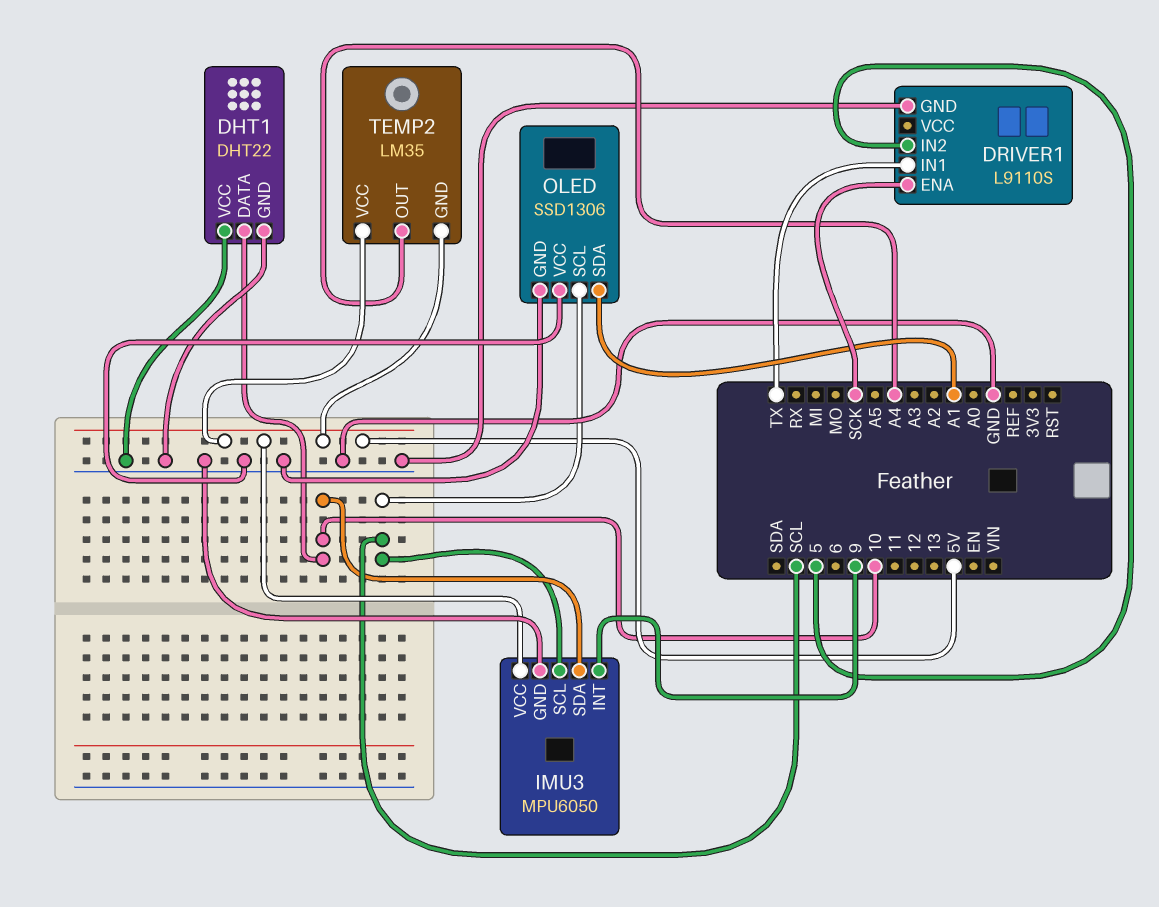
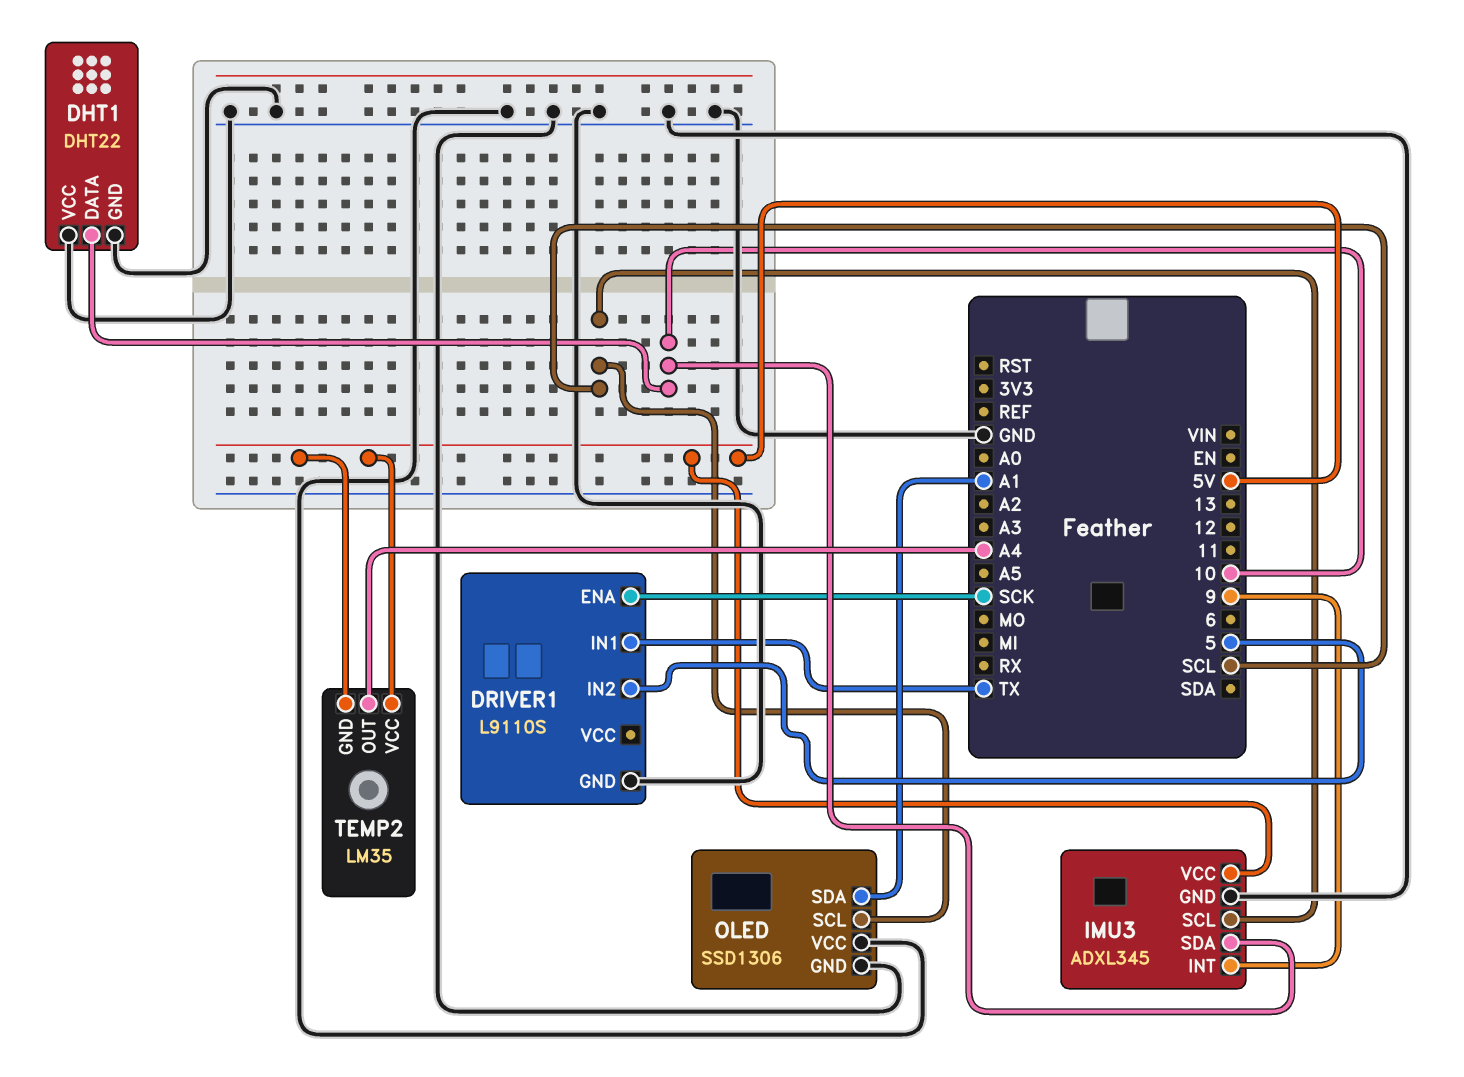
IMU3: MPU6050 -> ADXL345

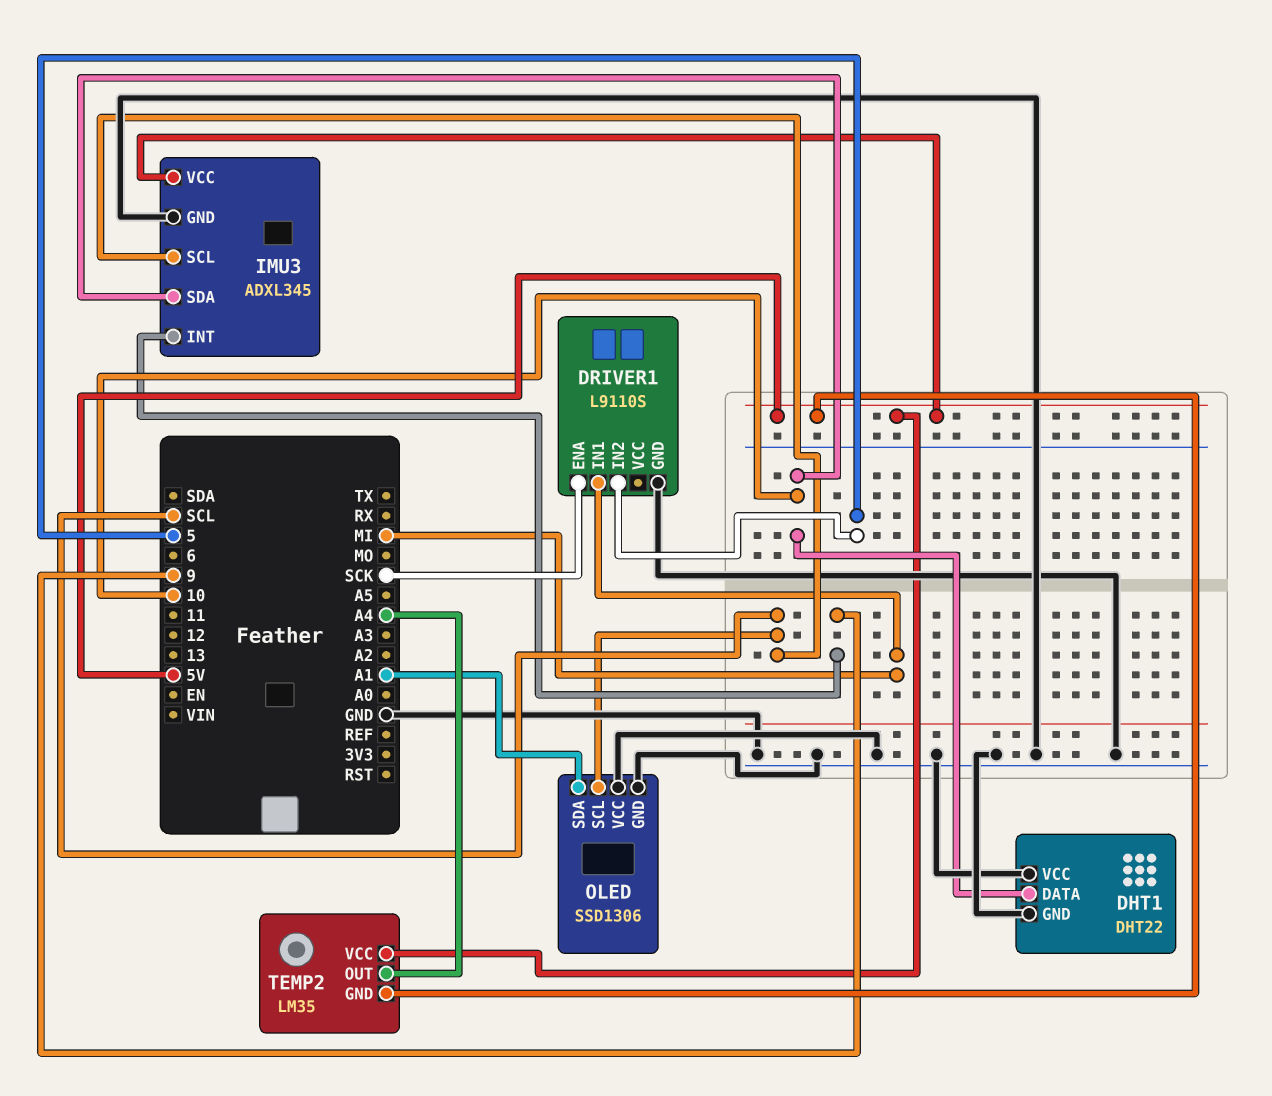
DRIVER1 pin IN1: TX -> MI

